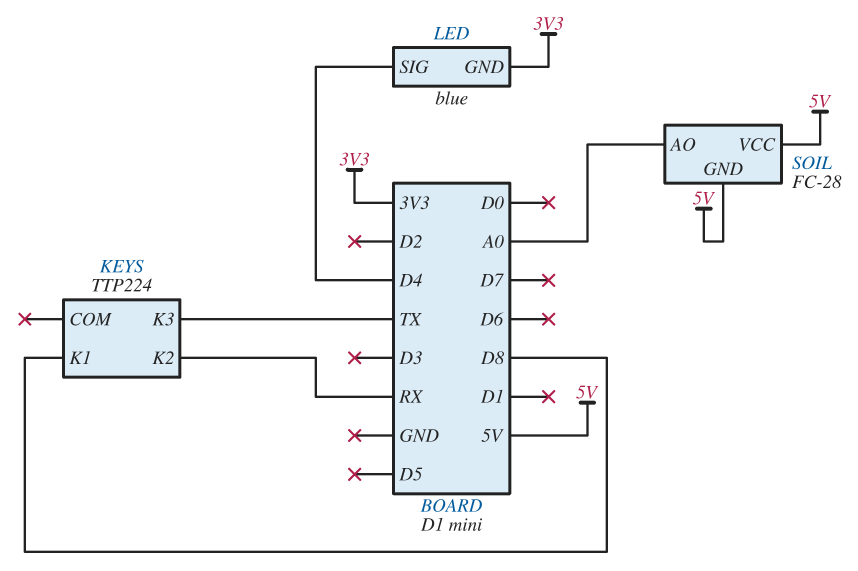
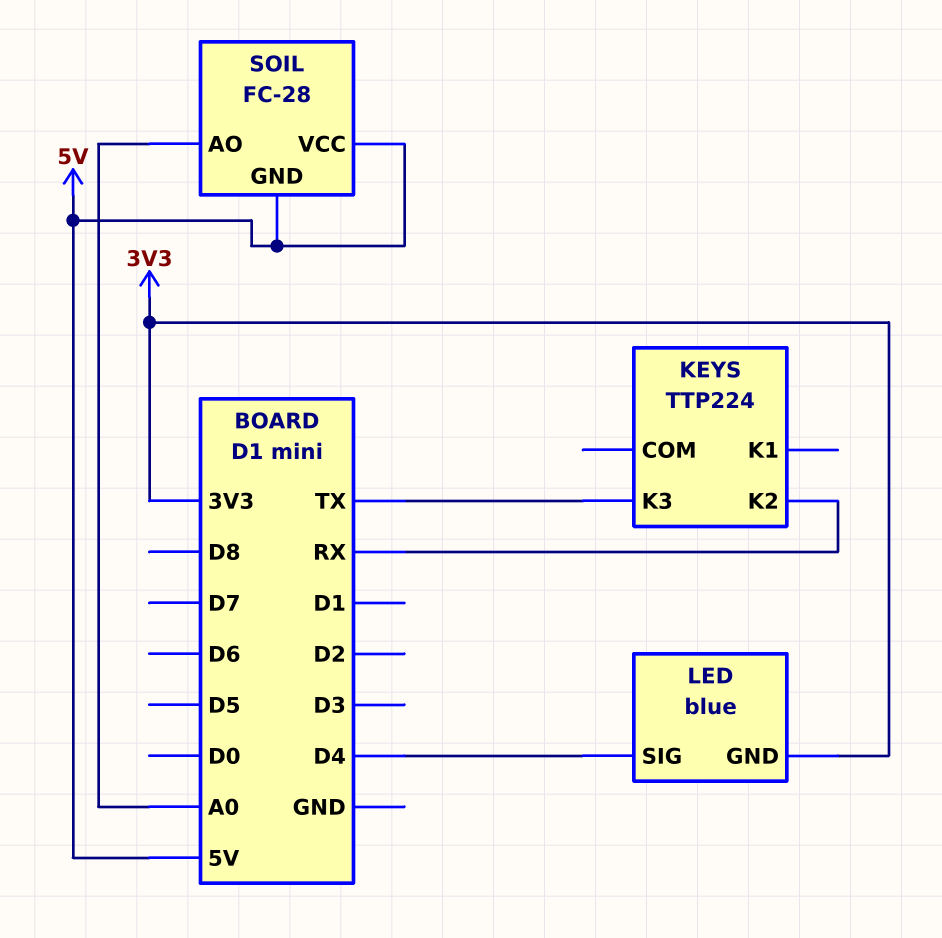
KEYS pin K1: D8 -> none

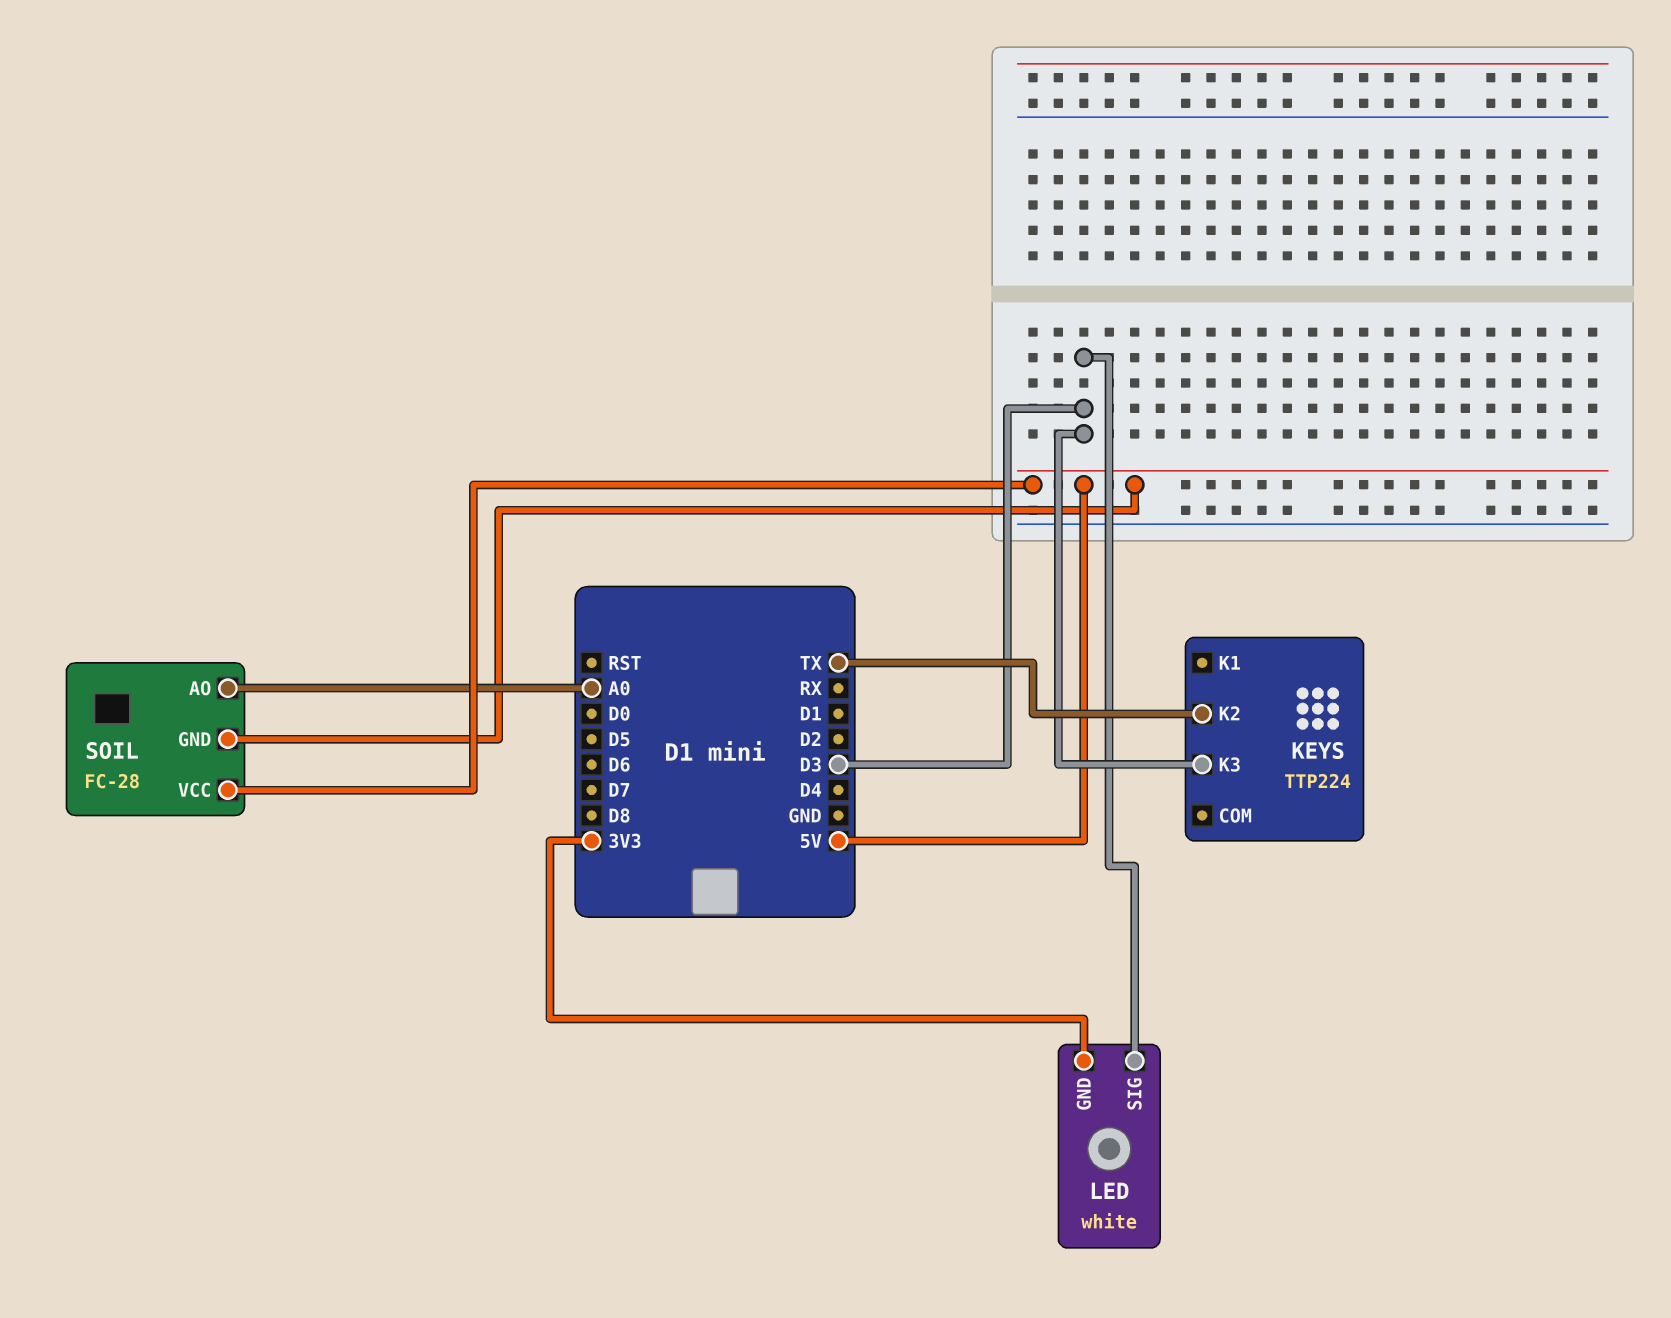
KEYS pin K2: RX -> TX
KEYS pin K3: TX -> D3
LED: blue -> white
LED pin SIG: D4 -> D3

